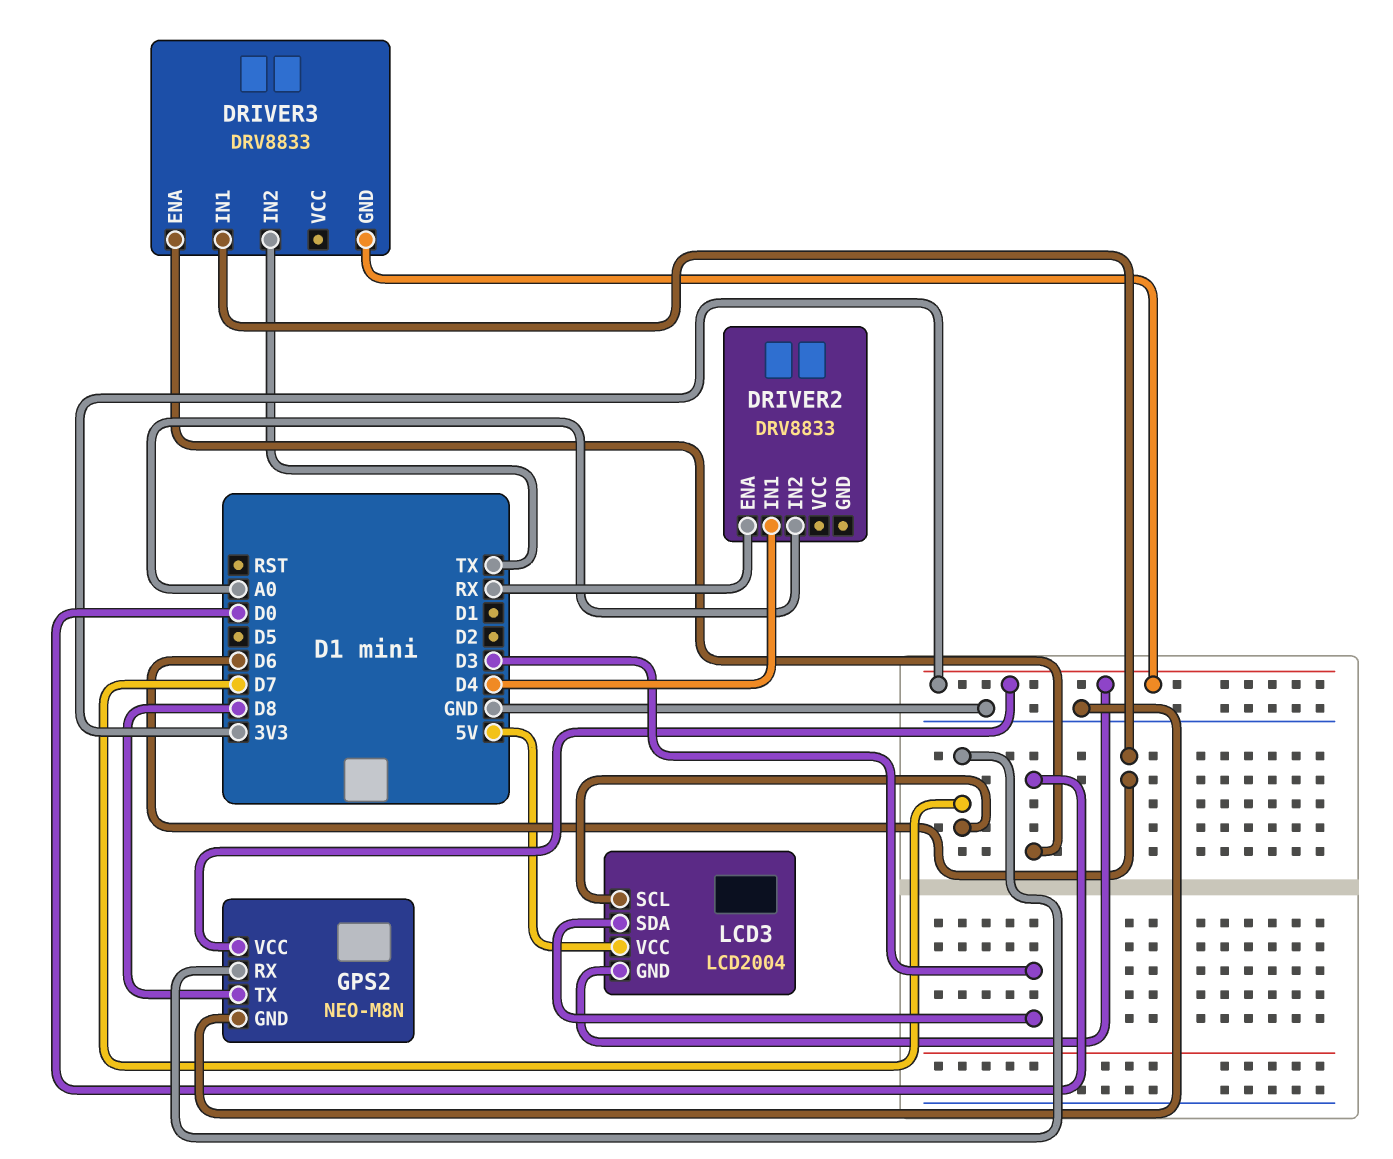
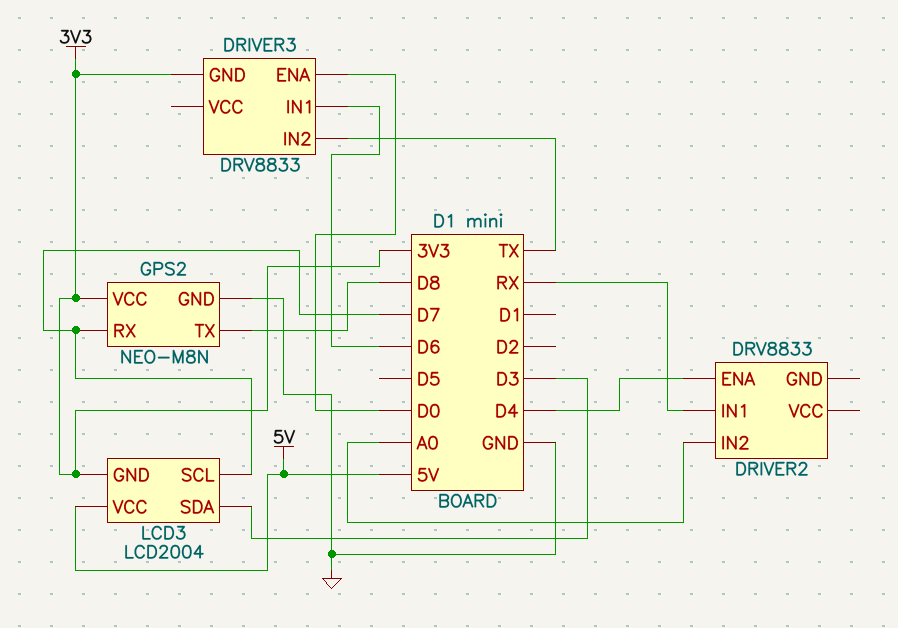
DRIVER2 pin ENA: RX -> D4
DRIVER2 pin IN1: D4 -> RX

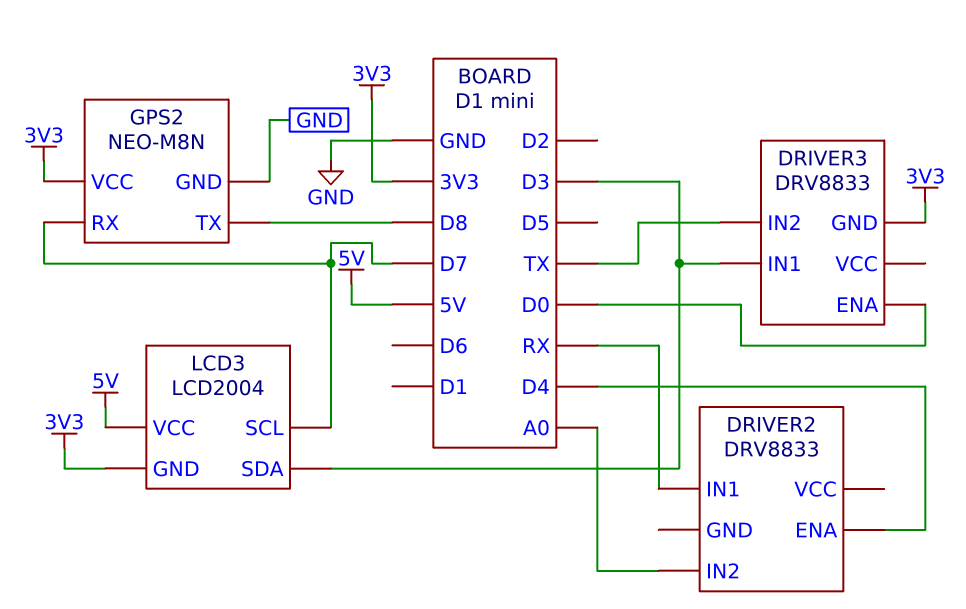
DRIVER3 pin IN1: D6 -> D3

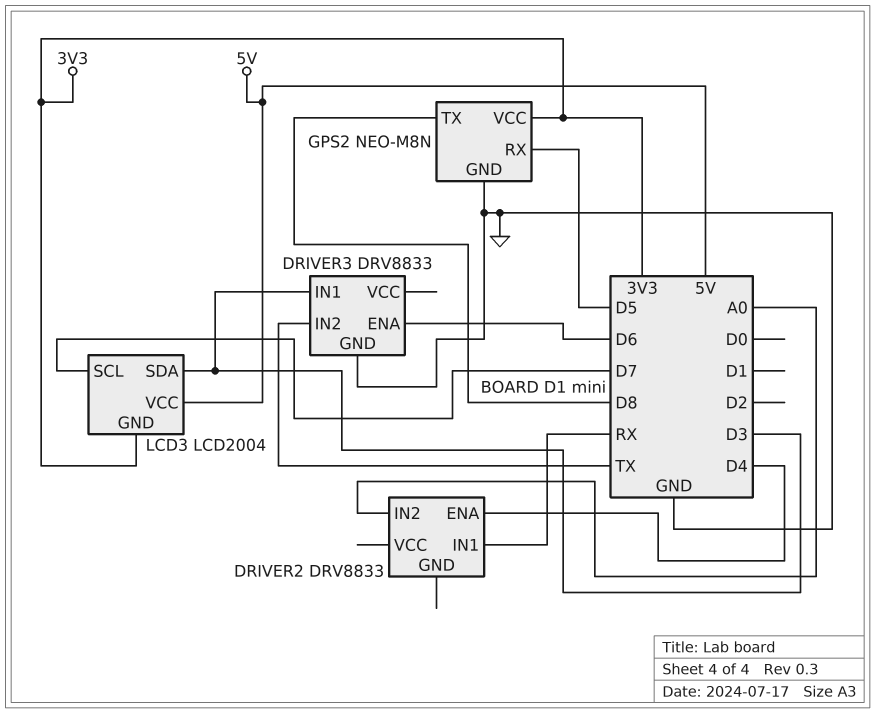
DRIVER3 pin ENA: D0 -> D6
DRIVER3 pin GND: 3V3 -> GND
GPS2 pin RX: D7 -> D5

